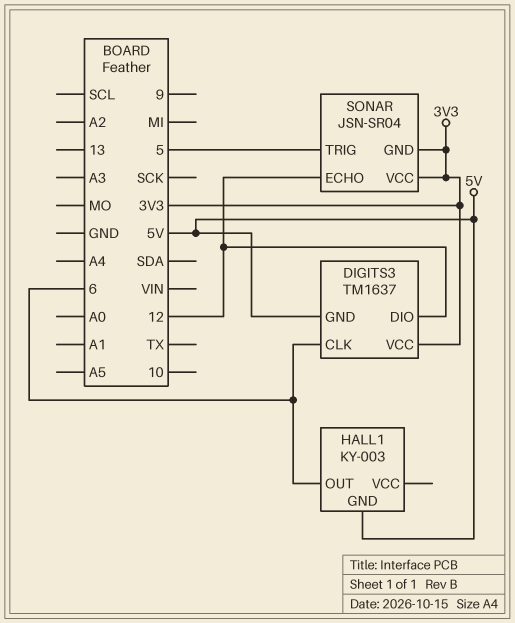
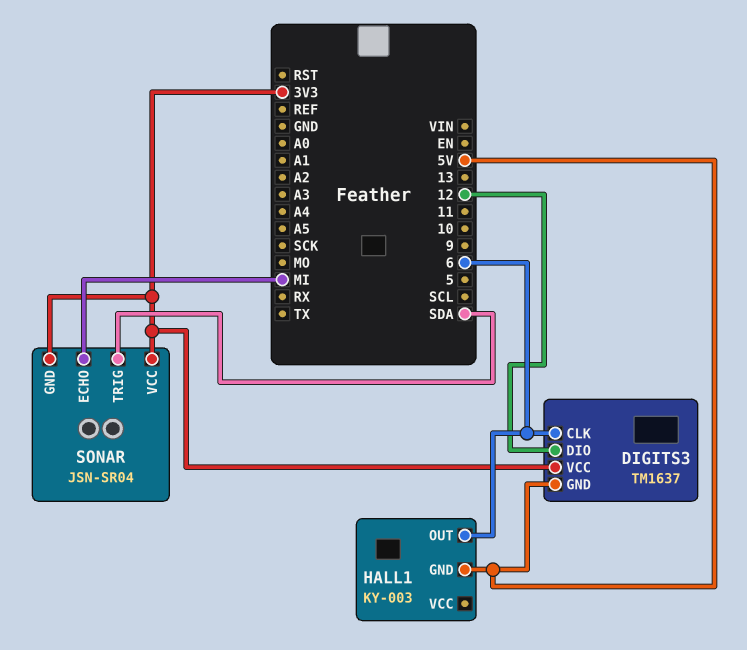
SONAR pin ECHO: 12 -> MI
SONAR pin TRIG: 5 -> SDA

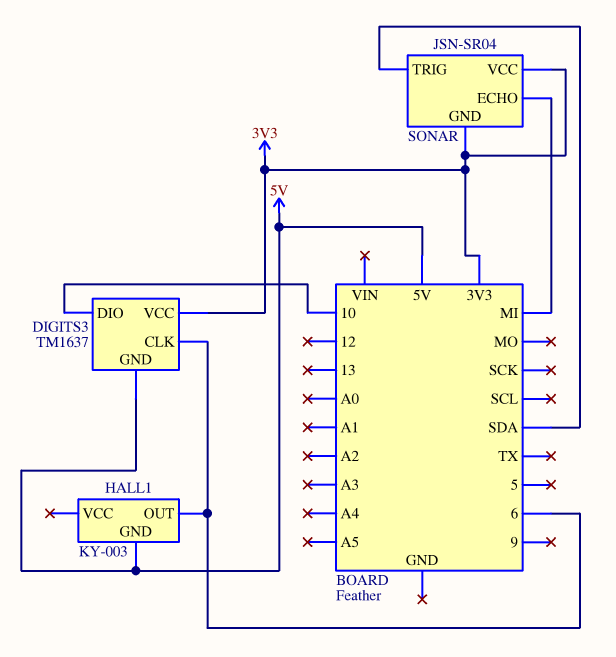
DIGITS3 pin DIO: 12 -> 10

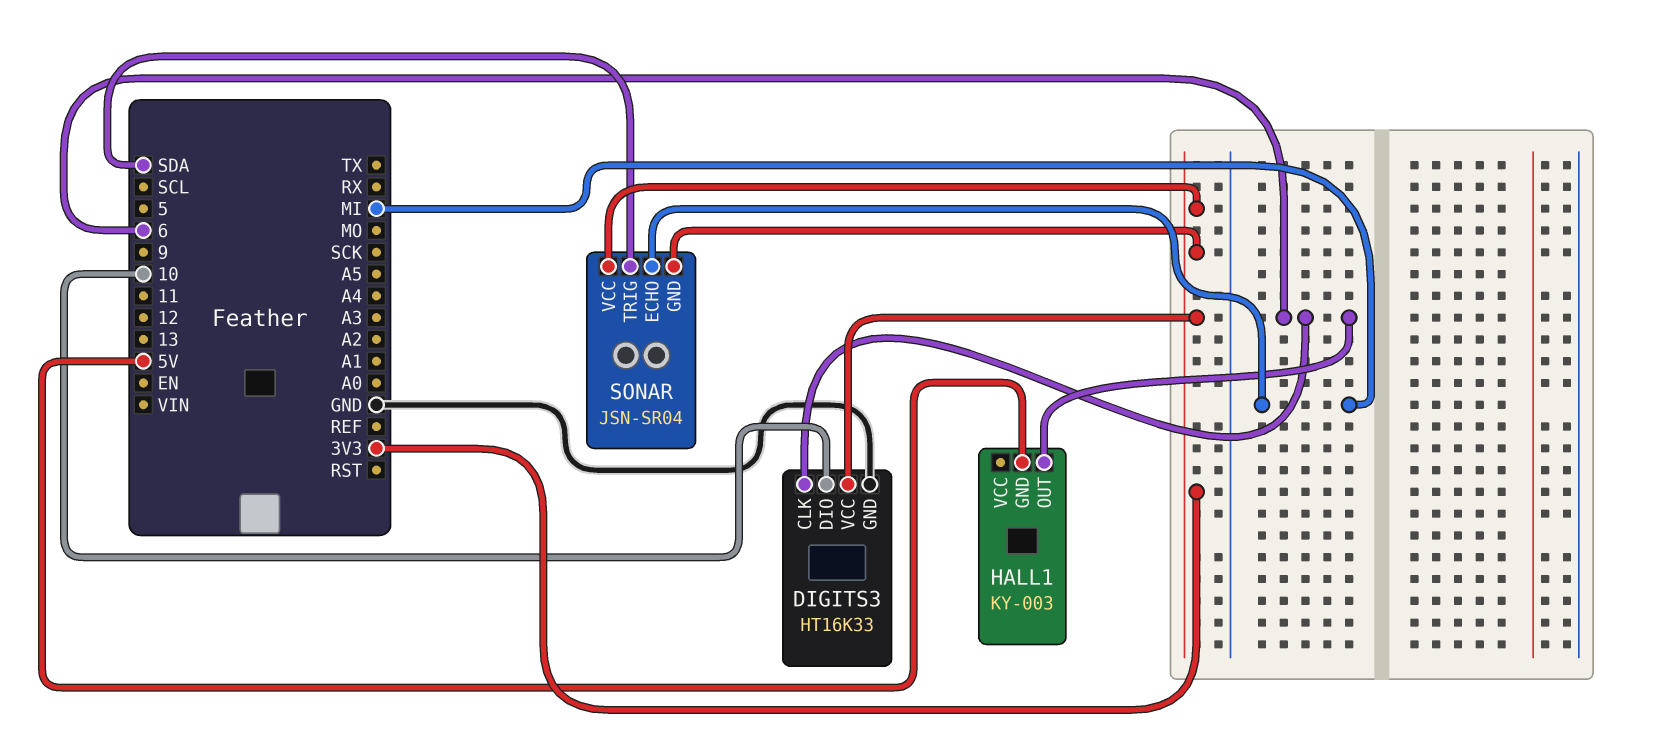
DIGITS3: TM1637 -> HT16K33
DIGITS3 pin GND: 5V -> GND

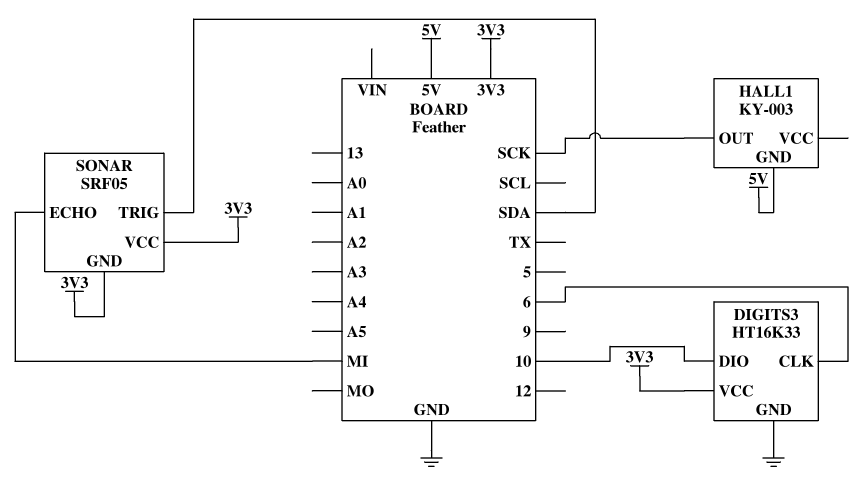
HALL1 pin OUT: 6 -> SCK
SONAR: JSN-SR04 -> SRF05

